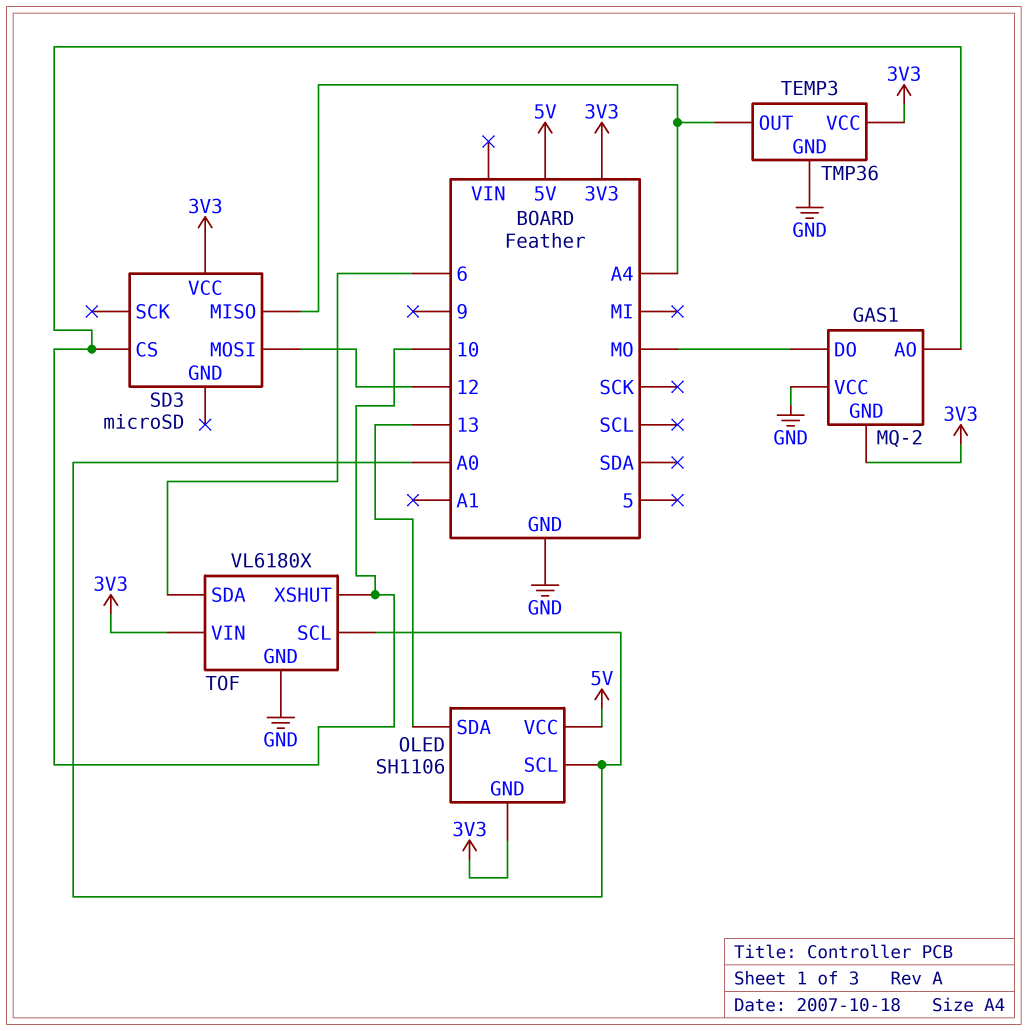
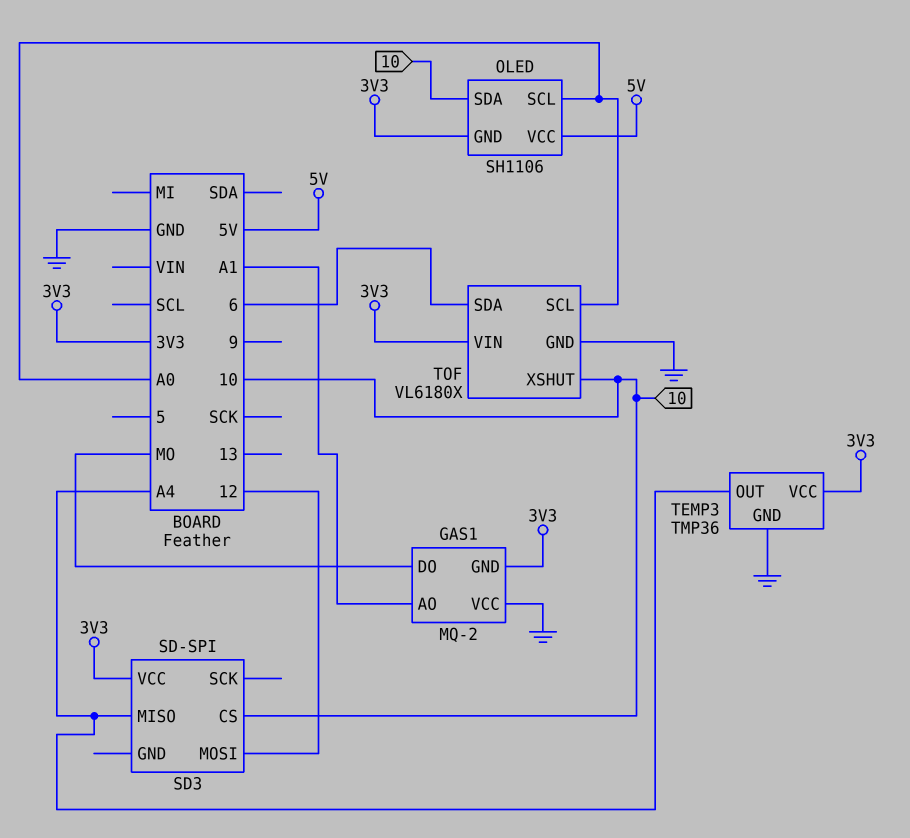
GAS1 pin AO: 10 -> A1
OLED pin SDA: 13 -> 10
SD3: microSD -> SD-SPI

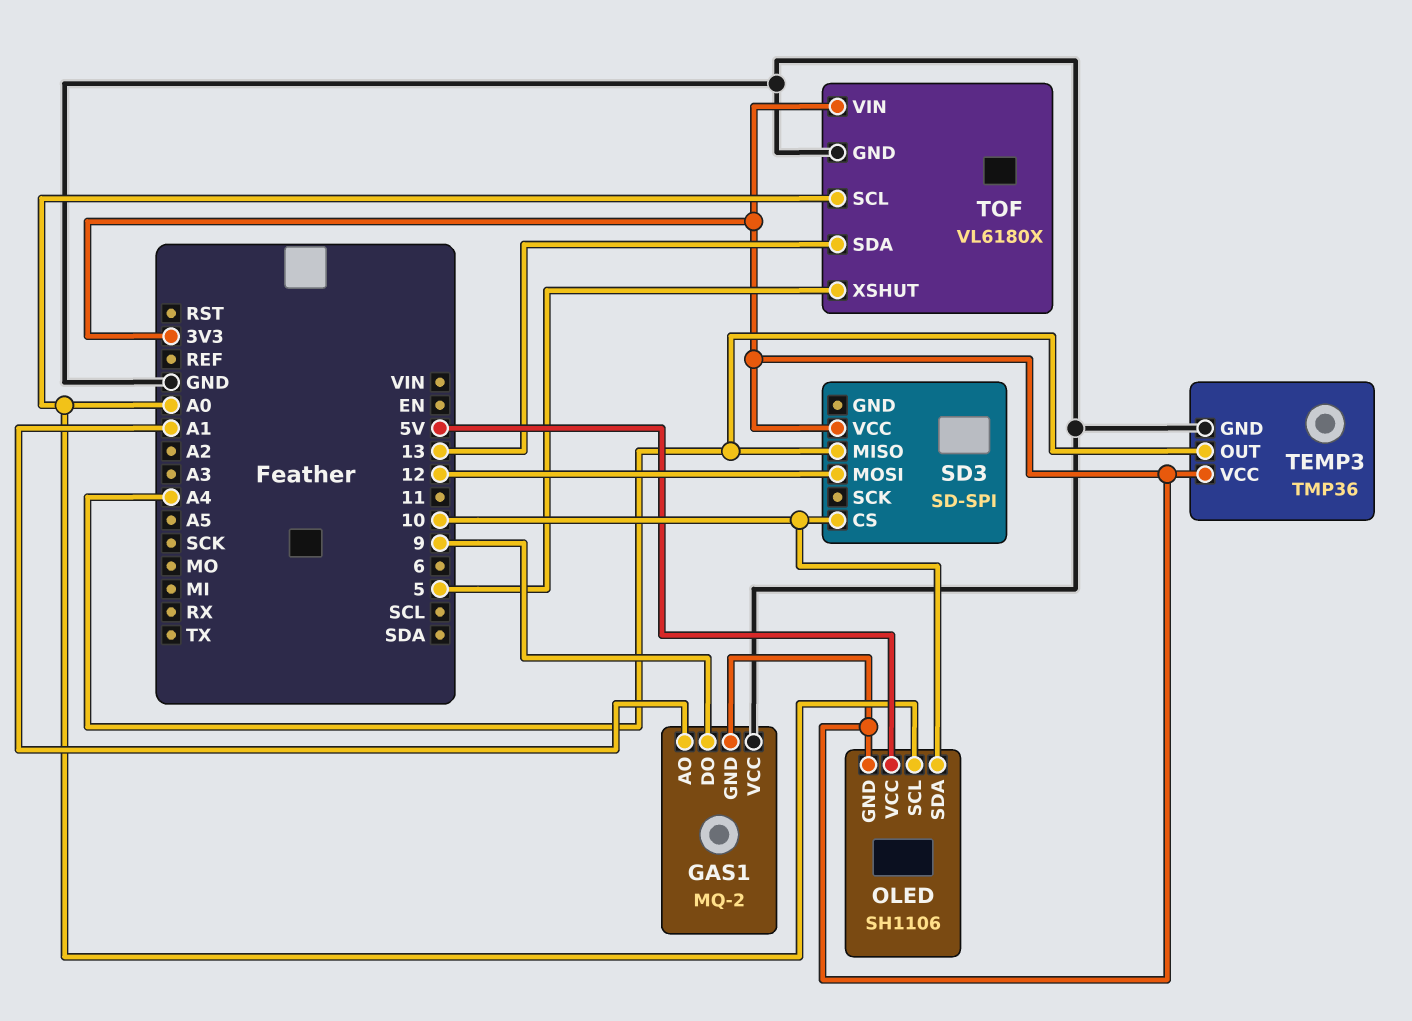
GAS1 pin DO: MO -> 9
TOF pin SDA: 6 -> 13
TOF pin XSHUT: 10 -> 5

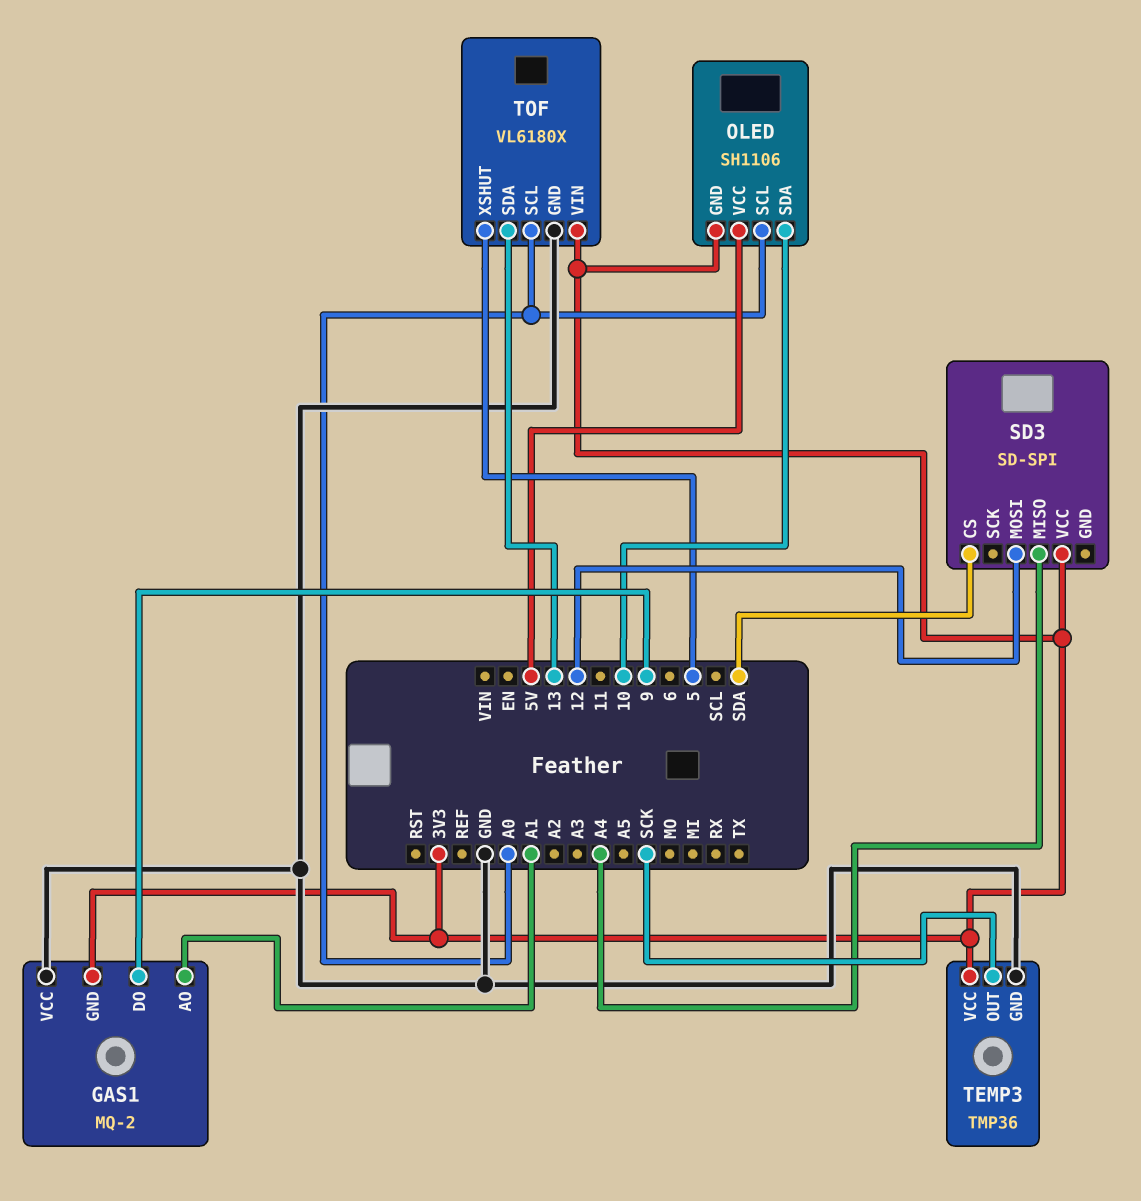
SD3 pin CS: 10 -> SDA
TEMP3 pin OUT: A4 -> SCK

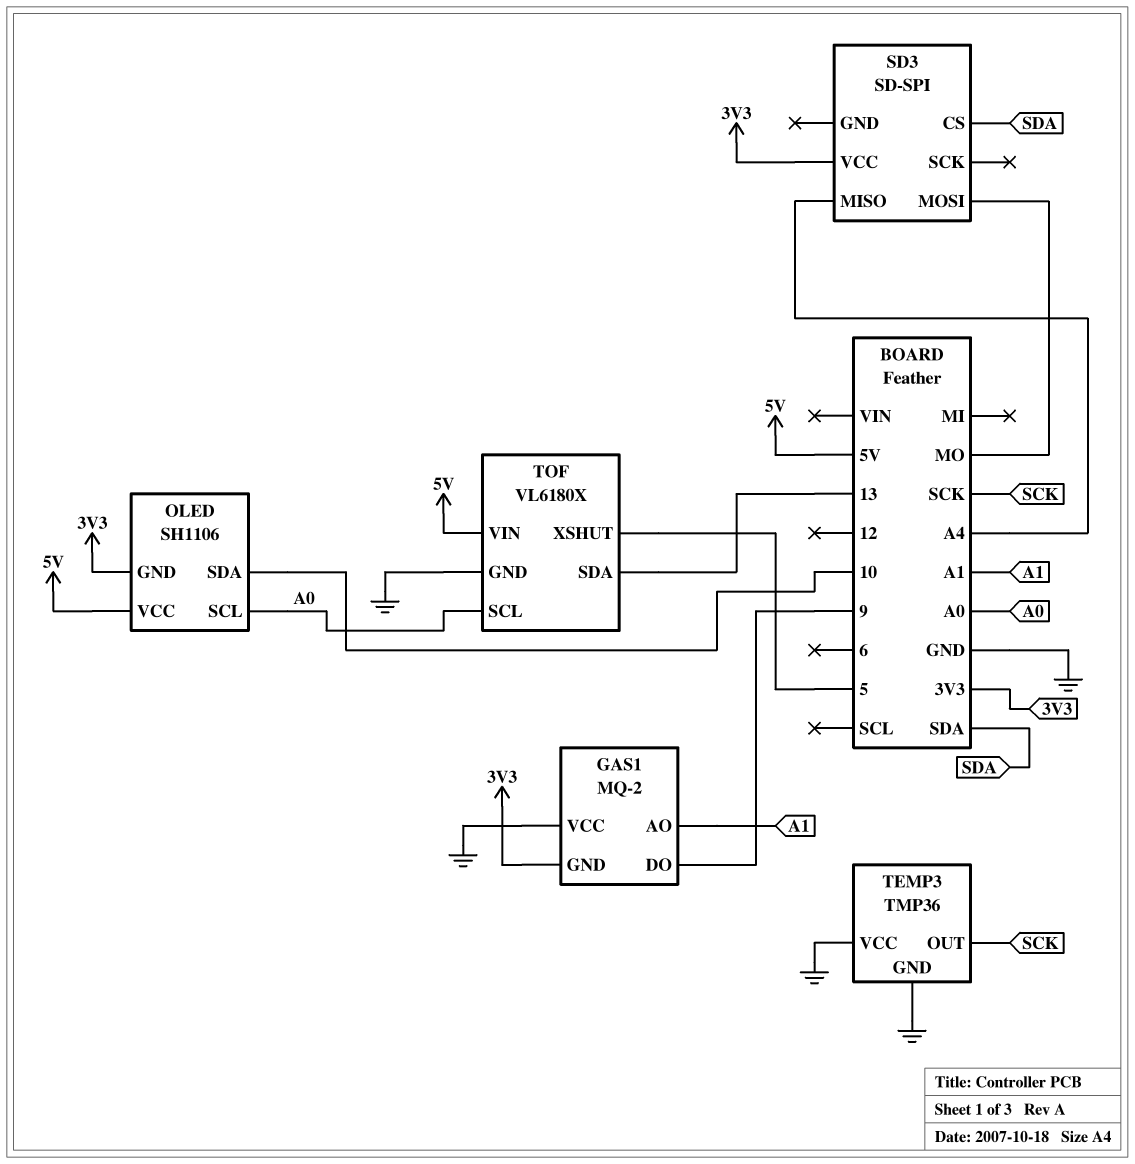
SD3 pin MOSI: 12 -> MO
TEMP3 pin VCC: 3V3 -> GND
TOF pin VIN: 3V3 -> 5V

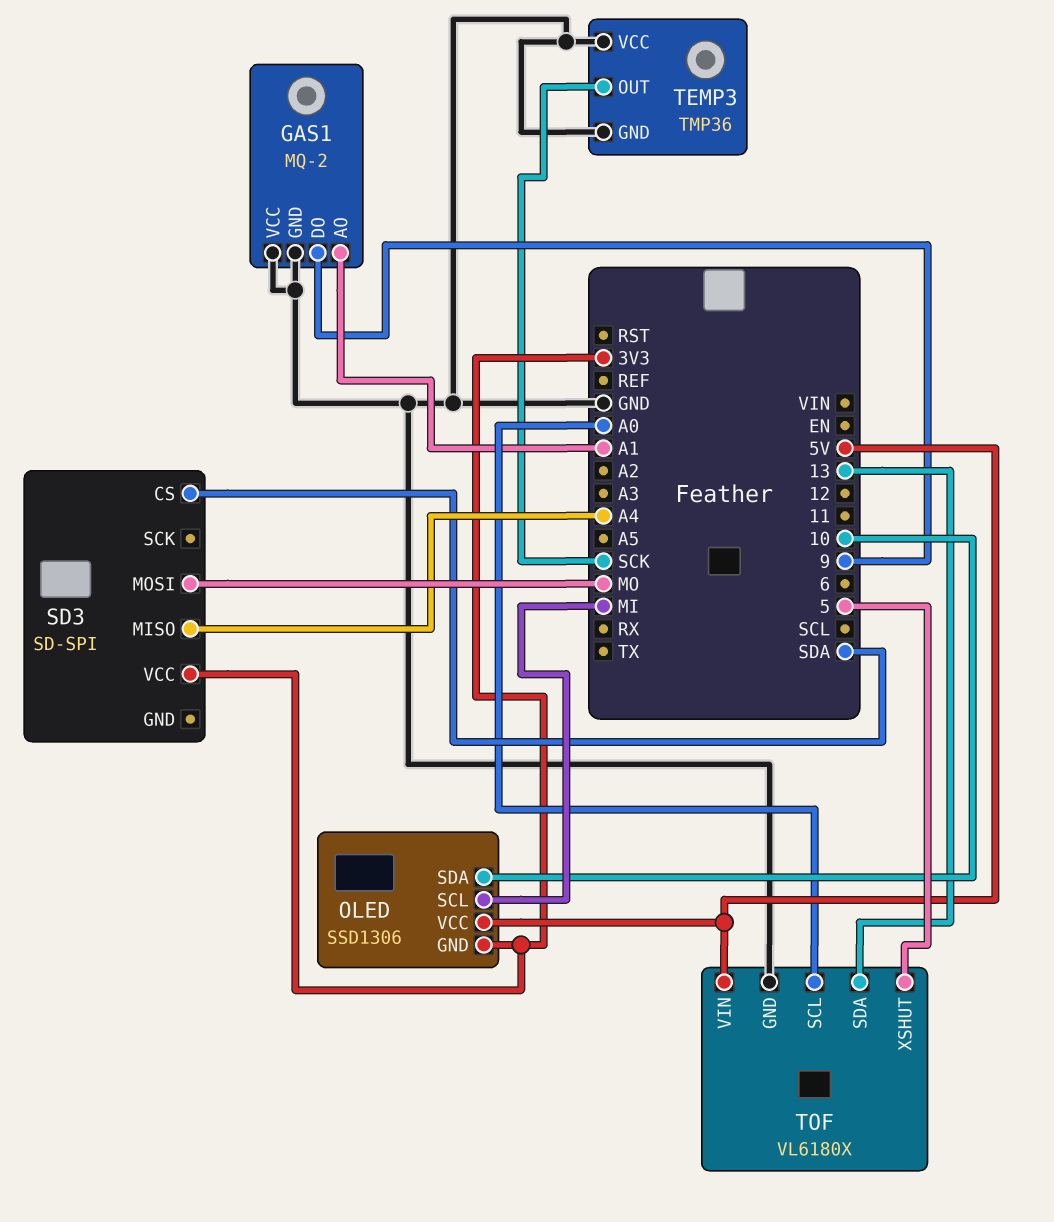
GAS1 pin GND: 3V3 -> GND
OLED: SH1106 -> SSD1306
OLED pin SCL: A0 -> MI

